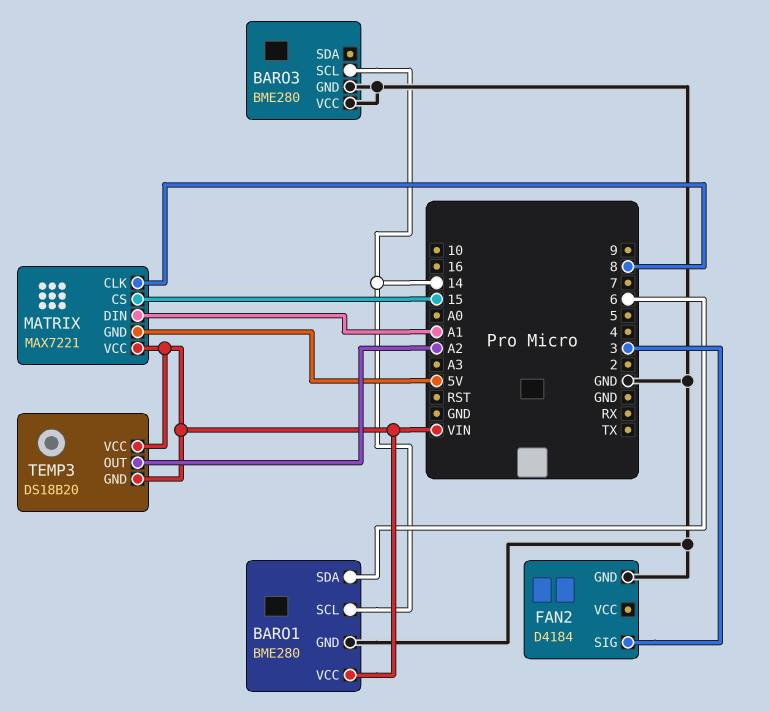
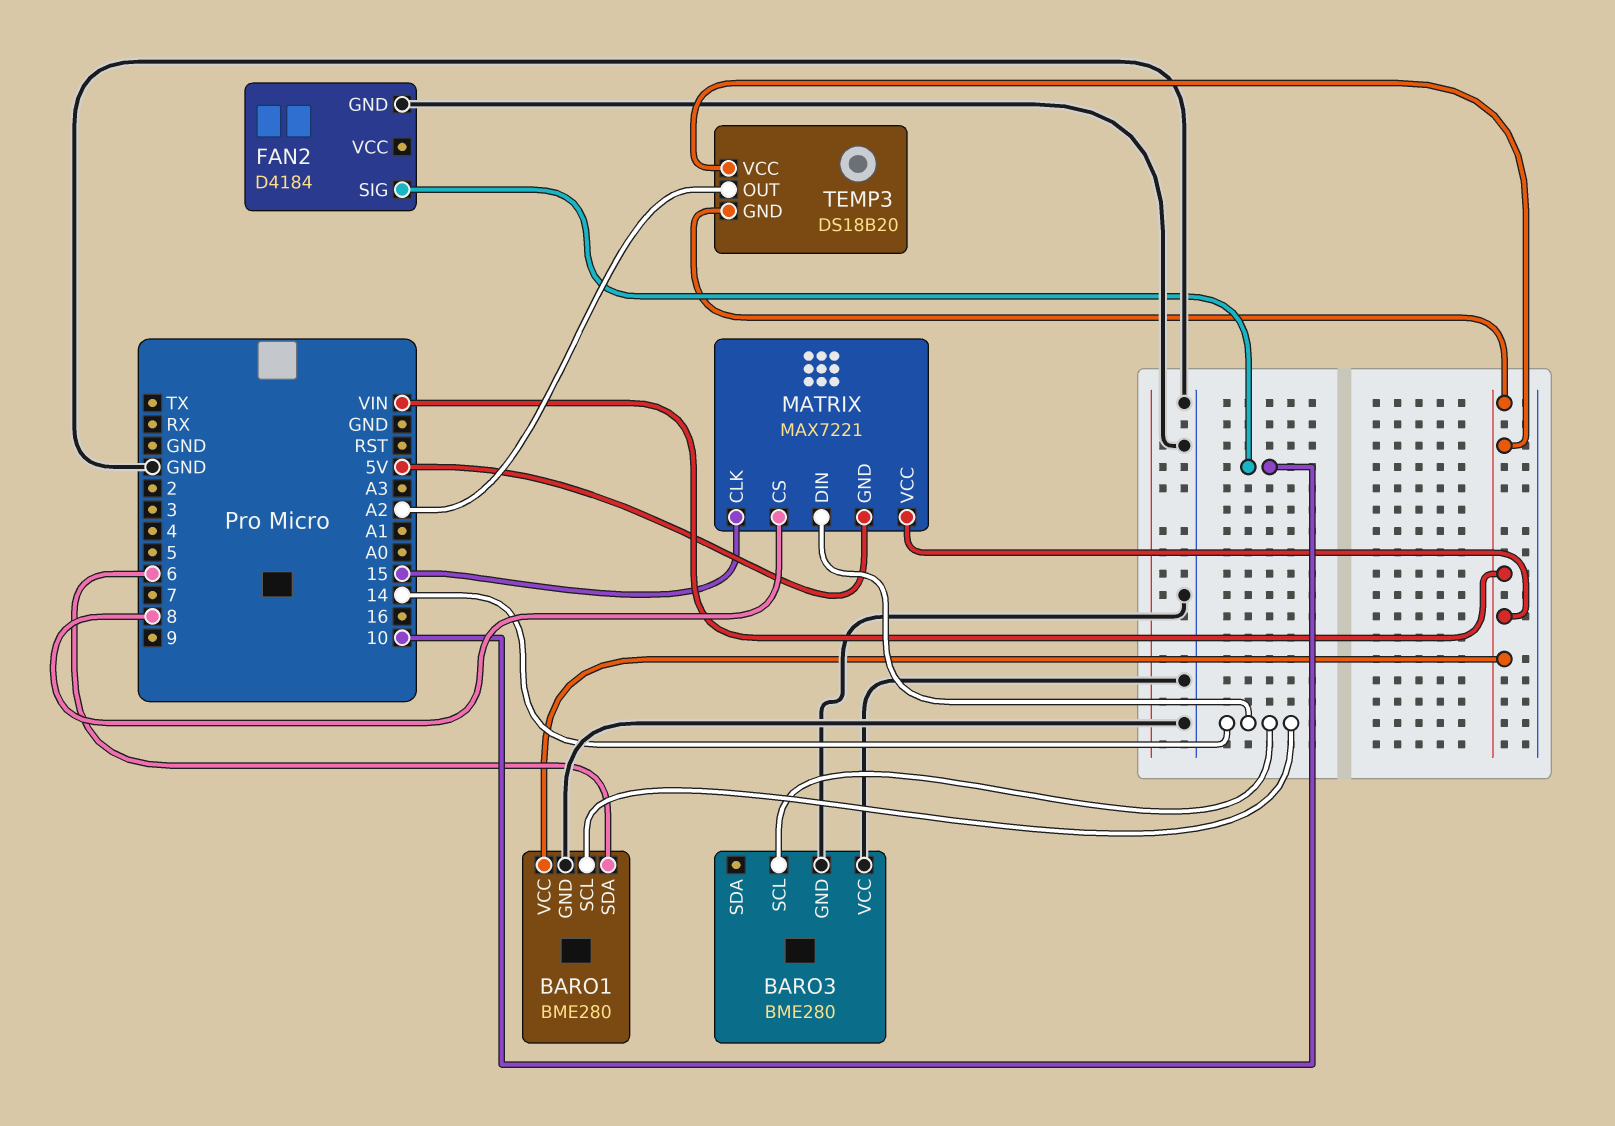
FAN2 pin SIG: 3 -> 10
MATRIX pin CLK: 8 -> 15
MATRIX pin CS: 15 -> 8
MATRIX pin DIN: A1 -> 14

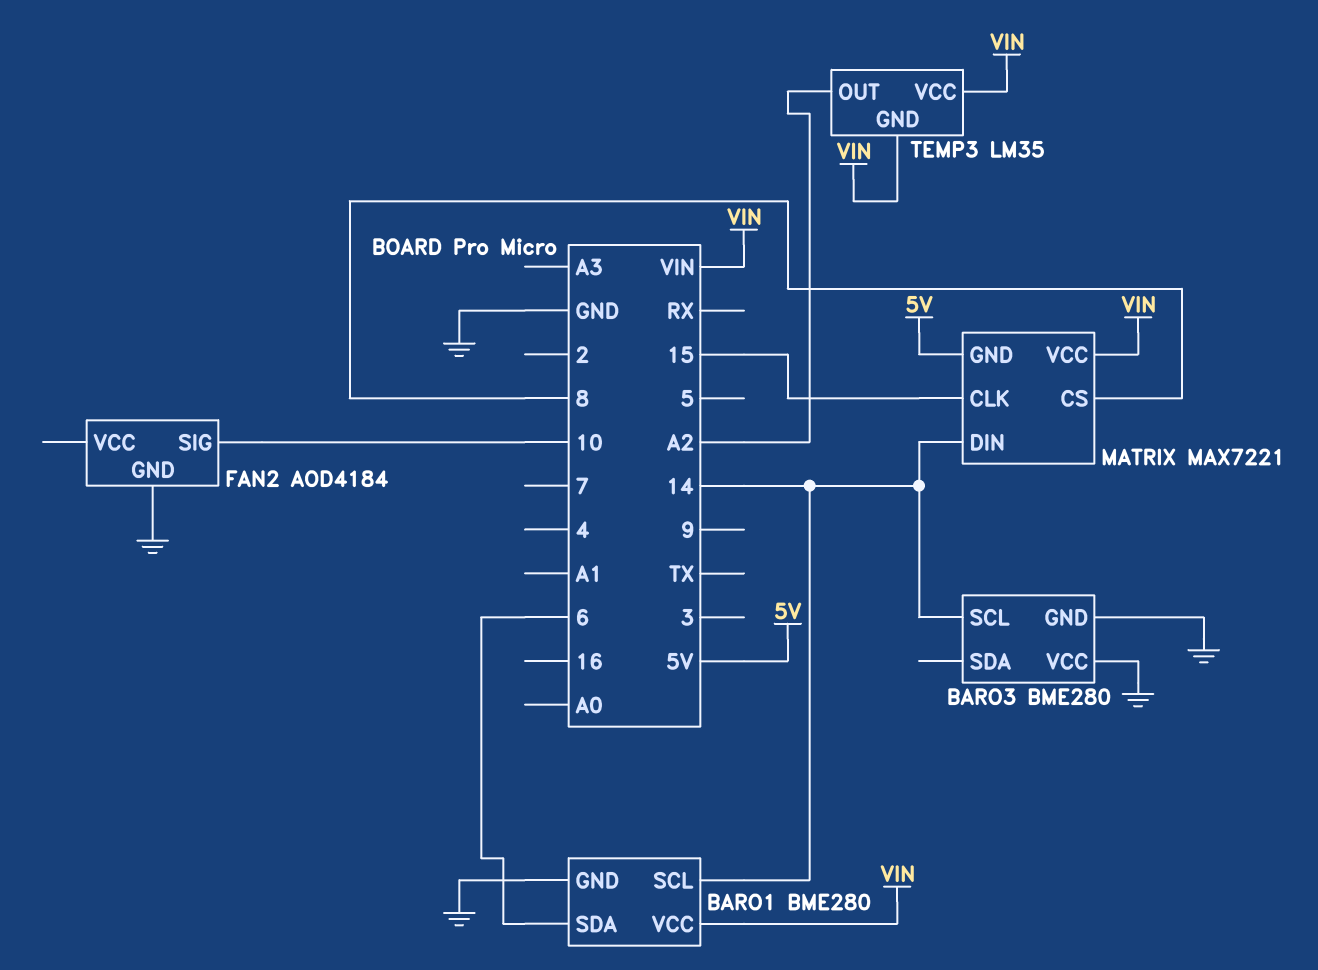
FAN2: D4184 -> AOD4184
TEMP3: DS18B20 -> LM35

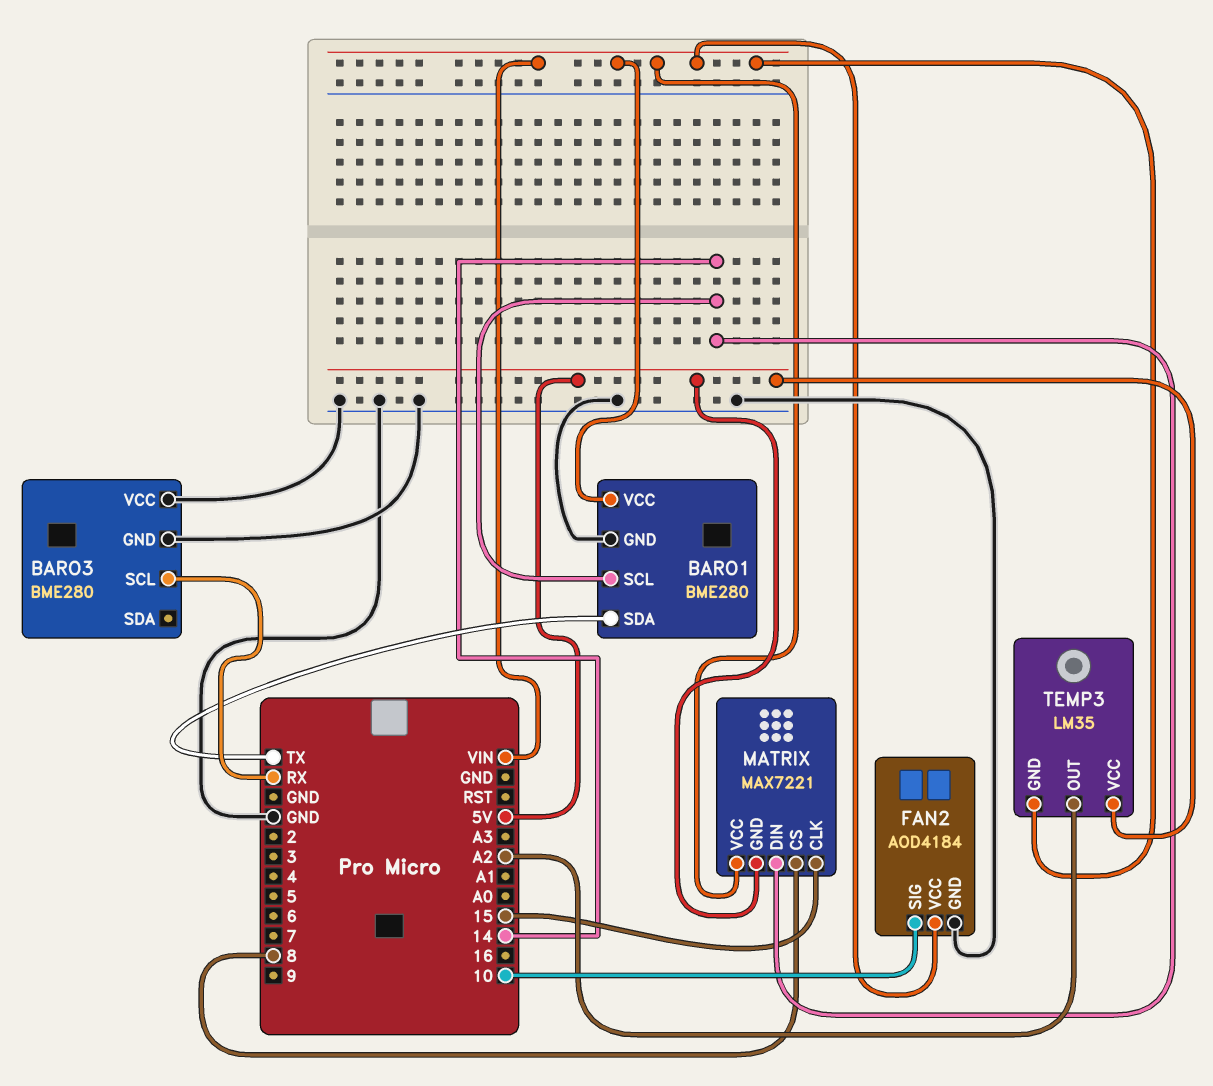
BARO1 pin SDA: 6 -> TX
BARO3 pin SCL: 14 -> RX
FAN2 pin VCC: none -> VIN
TEMP3 pin VCC: VIN -> 5V

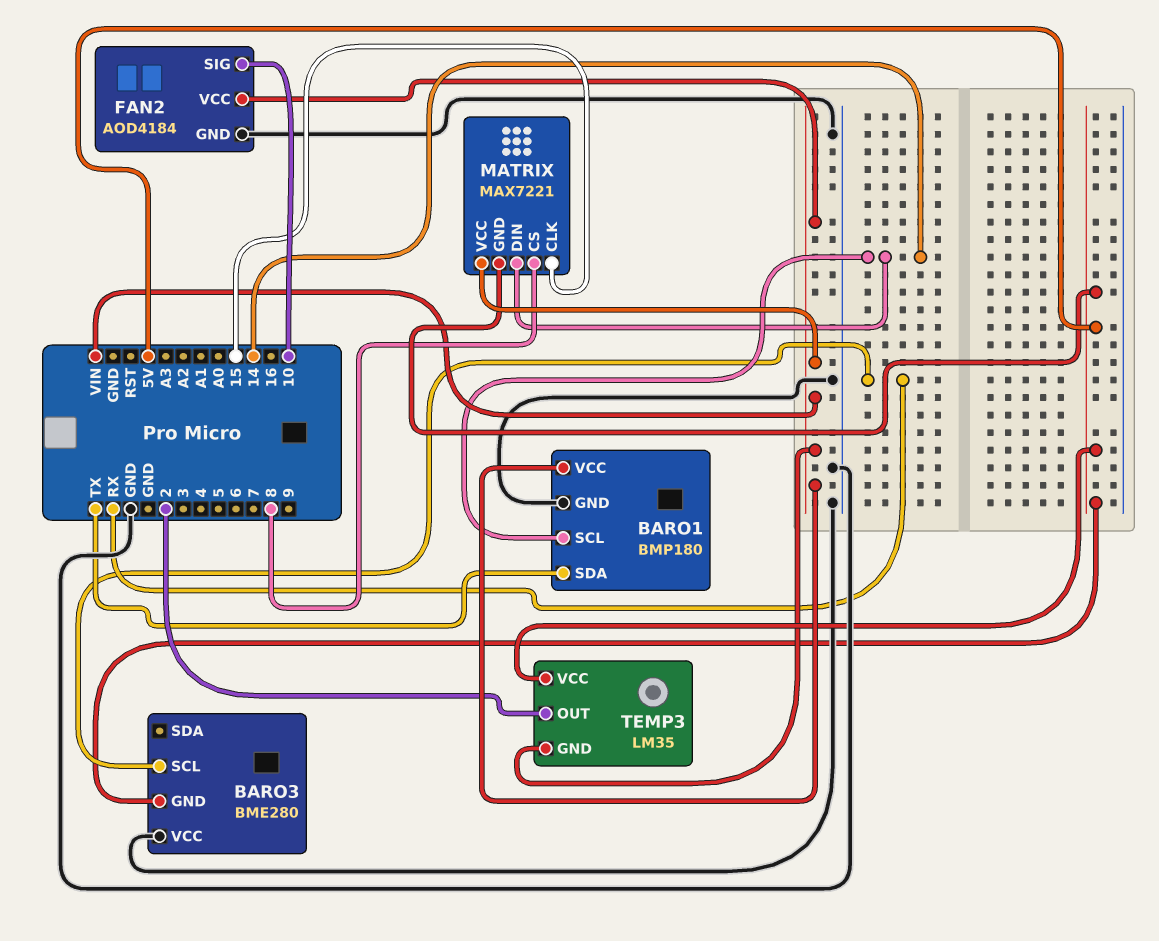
BARO1: BME280 -> BMP180
BARO3 pin GND: GND -> 5V
TEMP3 pin OUT: A2 -> 2

